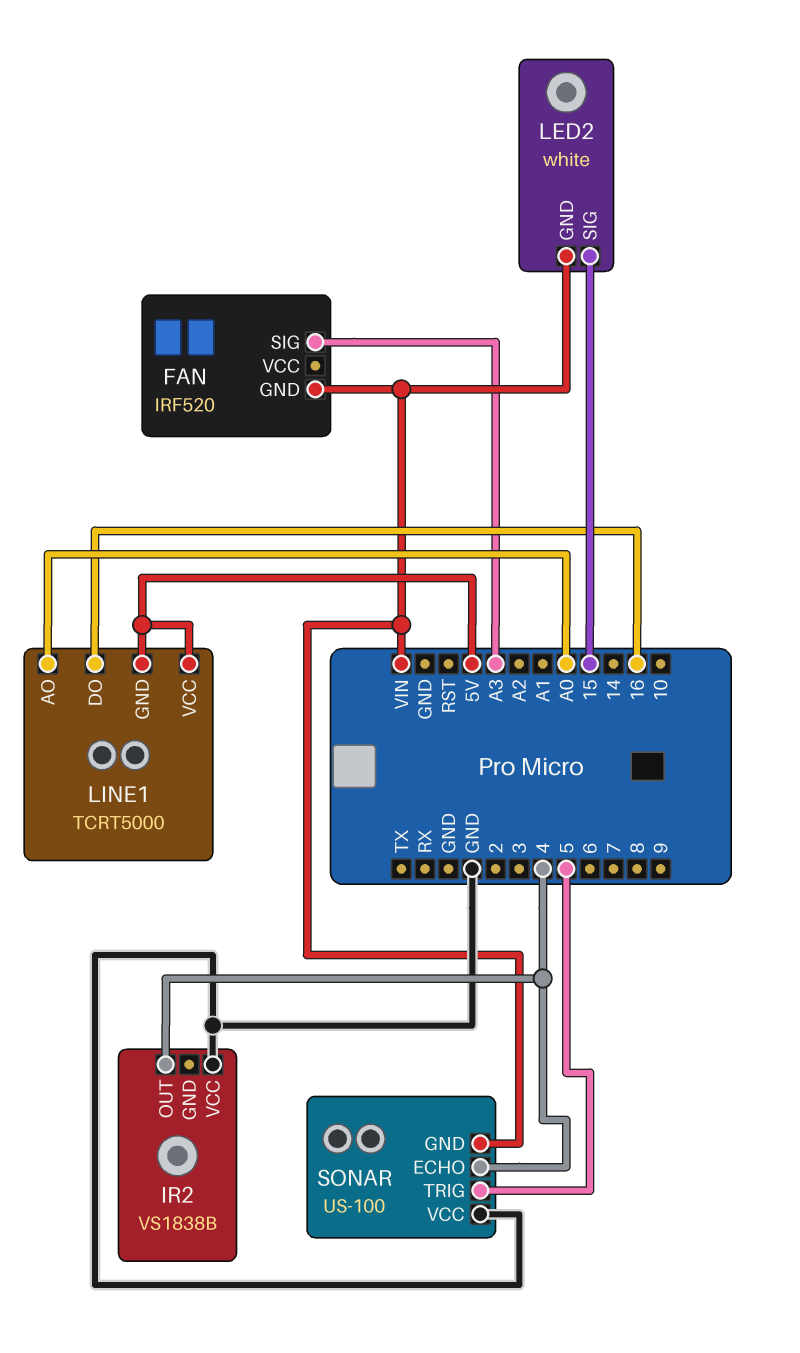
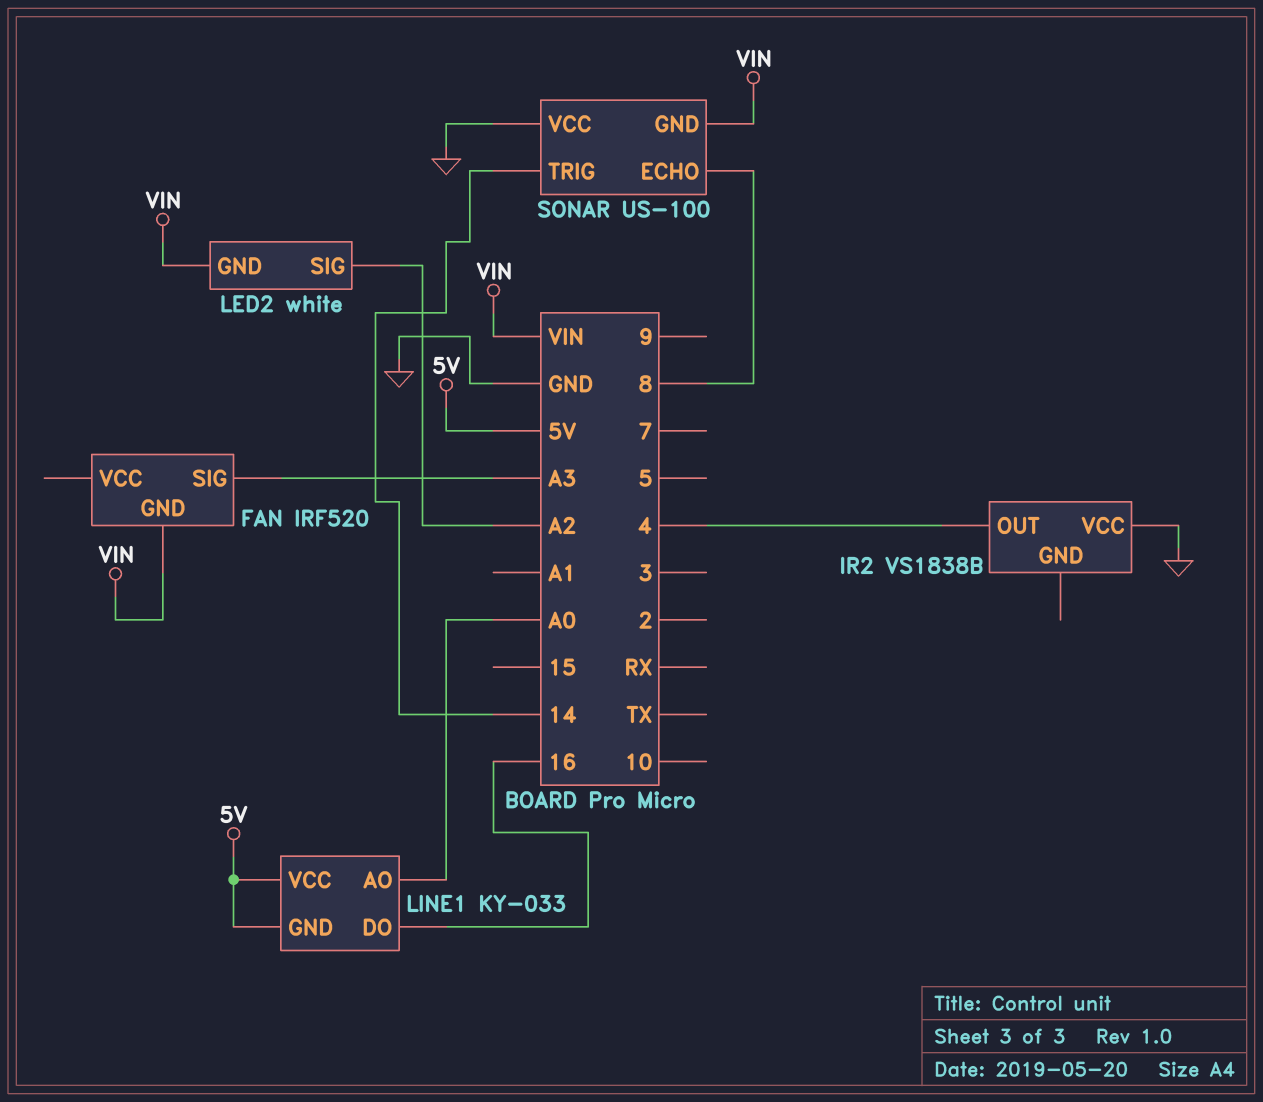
LED2 pin SIG: 15 -> A2
LINE1: TCRT5000 -> KY-033
SONAR pin ECHO: 4 -> 8
SONAR pin TRIG: 5 -> 14

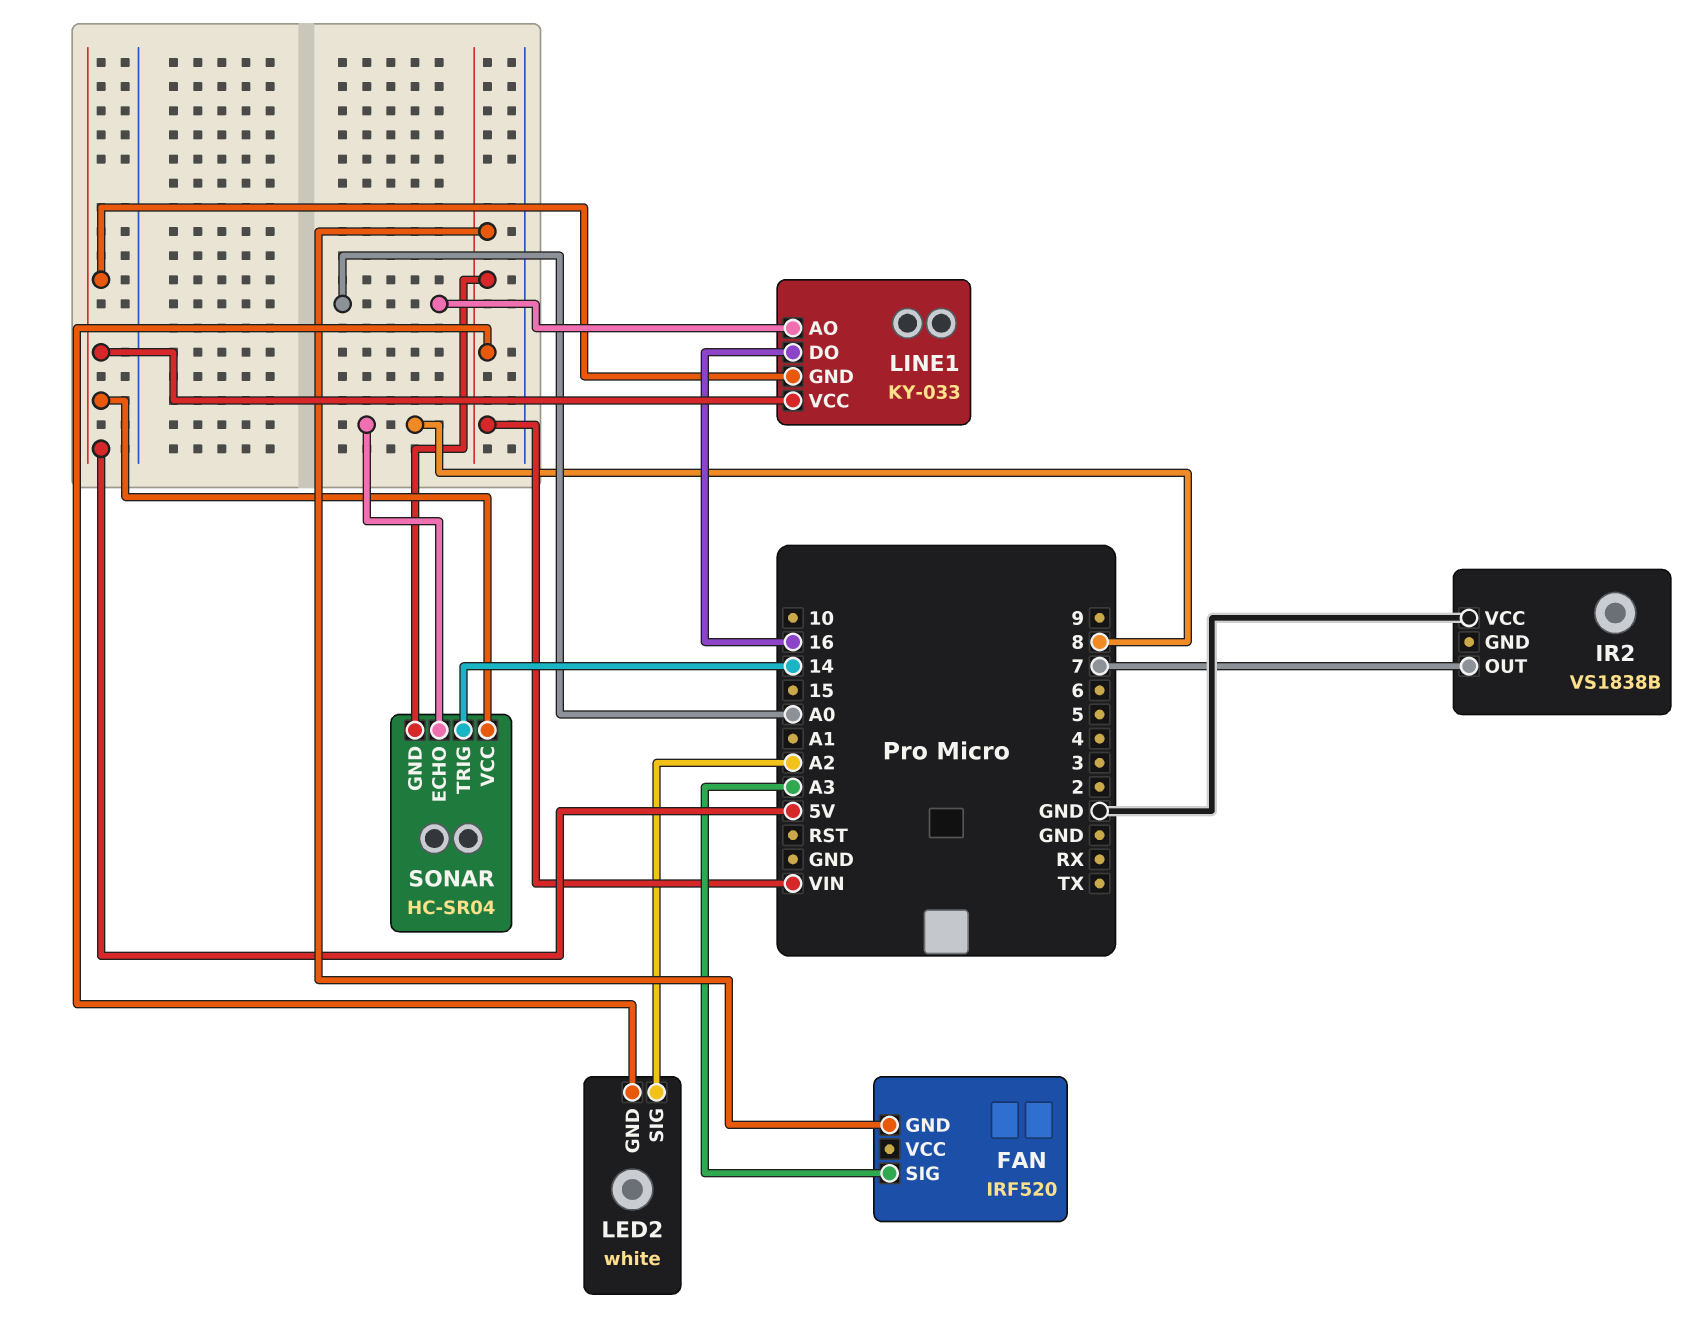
IR2 pin OUT: 4 -> 7
SONAR: US-100 -> HC-SR04
SONAR pin VCC: GND -> 5V

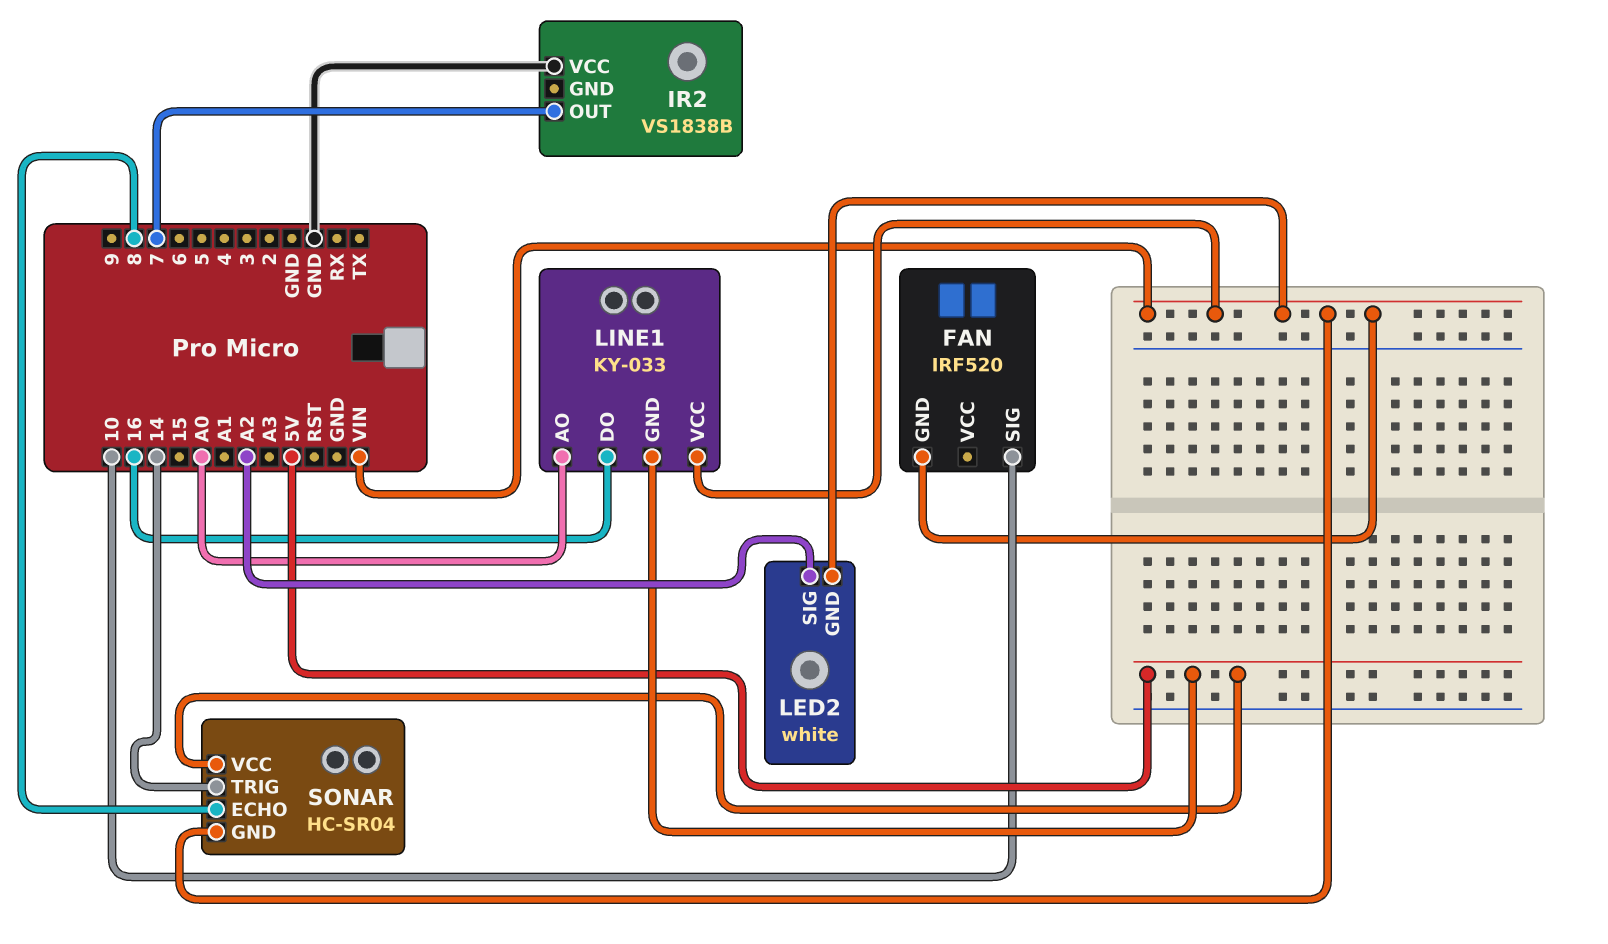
FAN pin SIG: A3 -> 10
LINE1 pin VCC: 5V -> VIN

